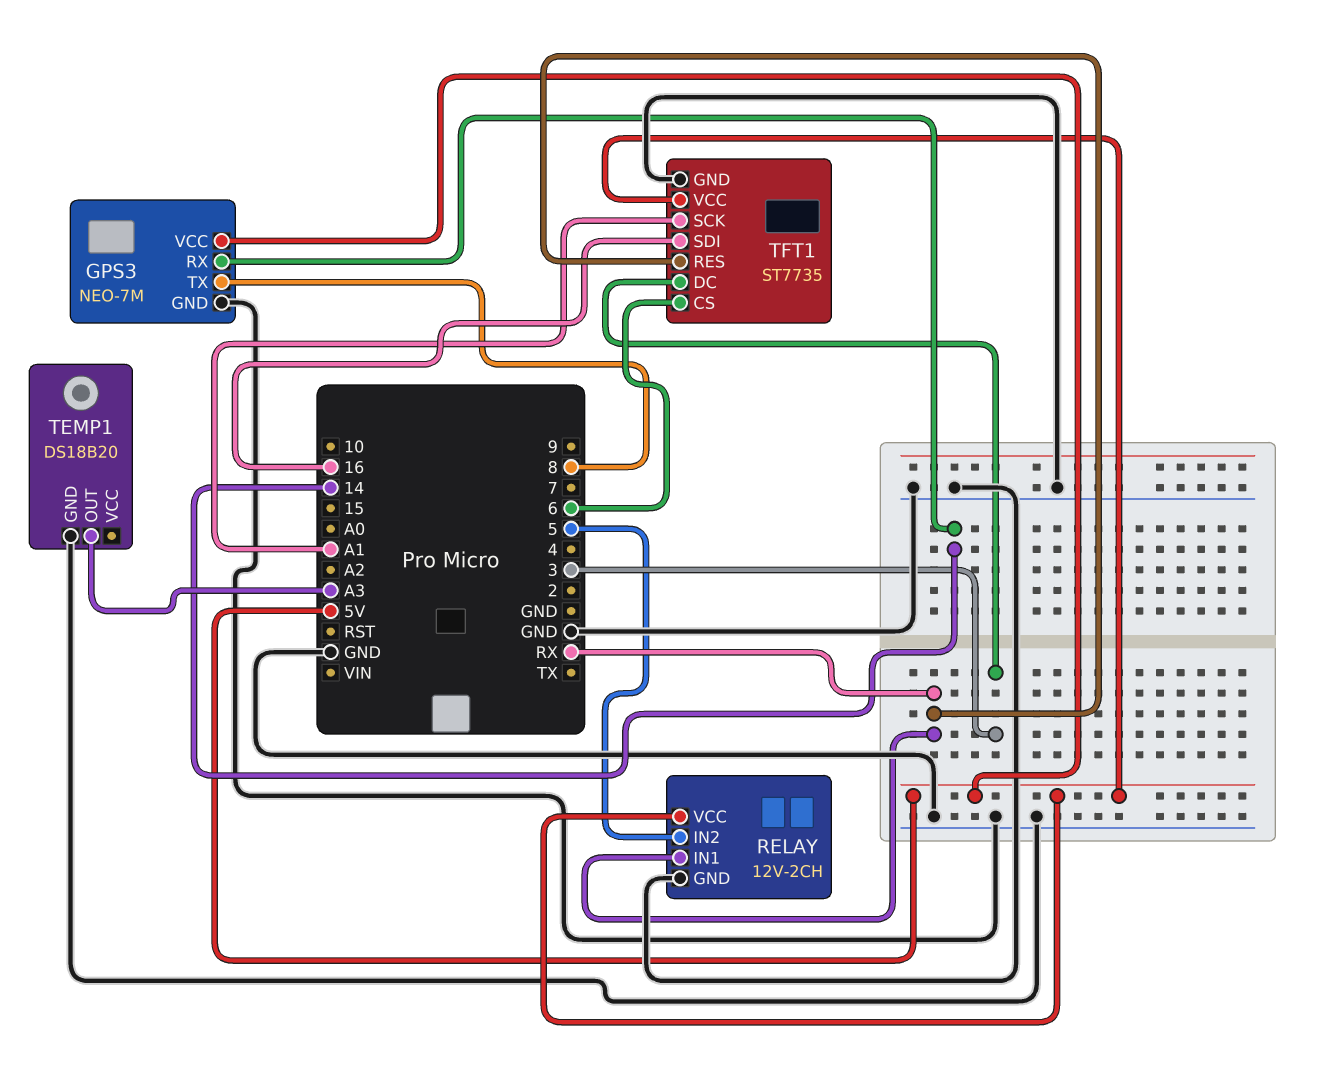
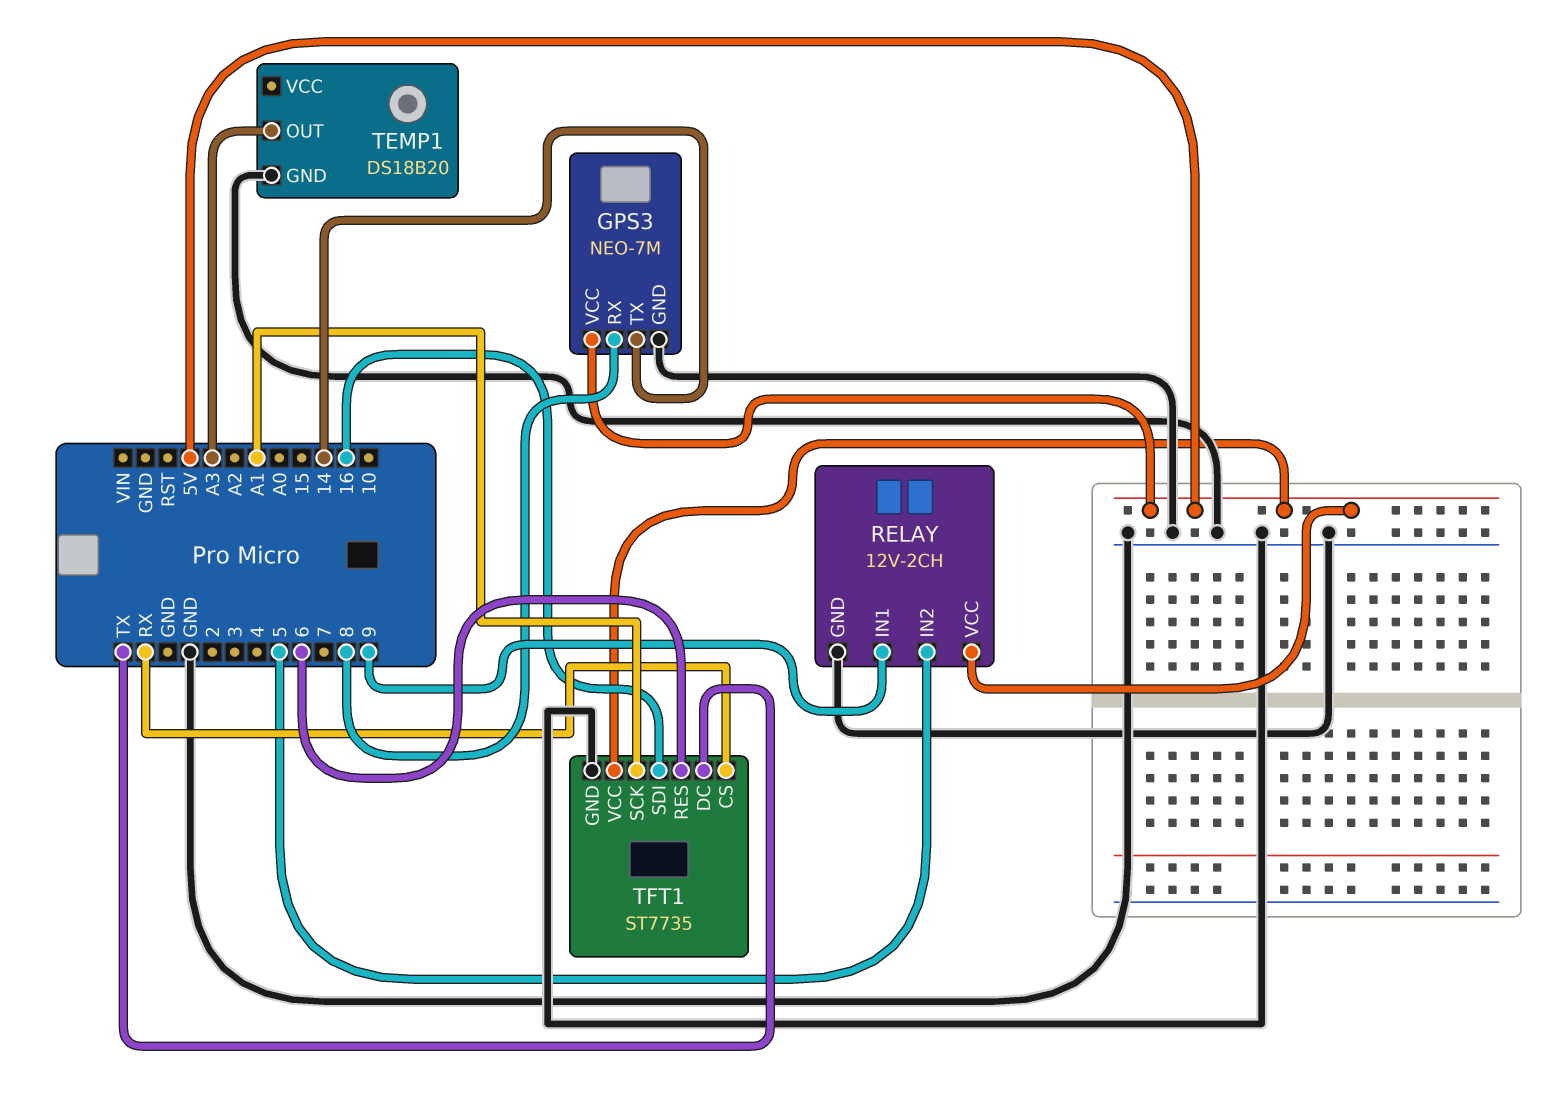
GPS3 pin RX: 14 -> 8
GPS3 pin TX: 8 -> 14
RELAY pin IN1: RX -> 9
TFT1 pin CS: 6 -> RX
TFT1 pin DC: 3 -> TX
TFT1 pin RES: RX -> 6

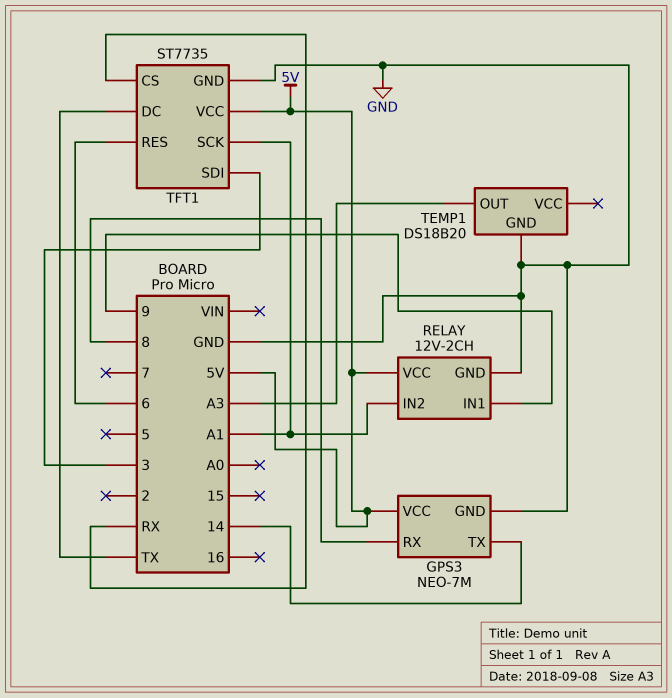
RELAY pin IN2: 5 -> A1
TFT1 pin SDI: 16 -> 3

